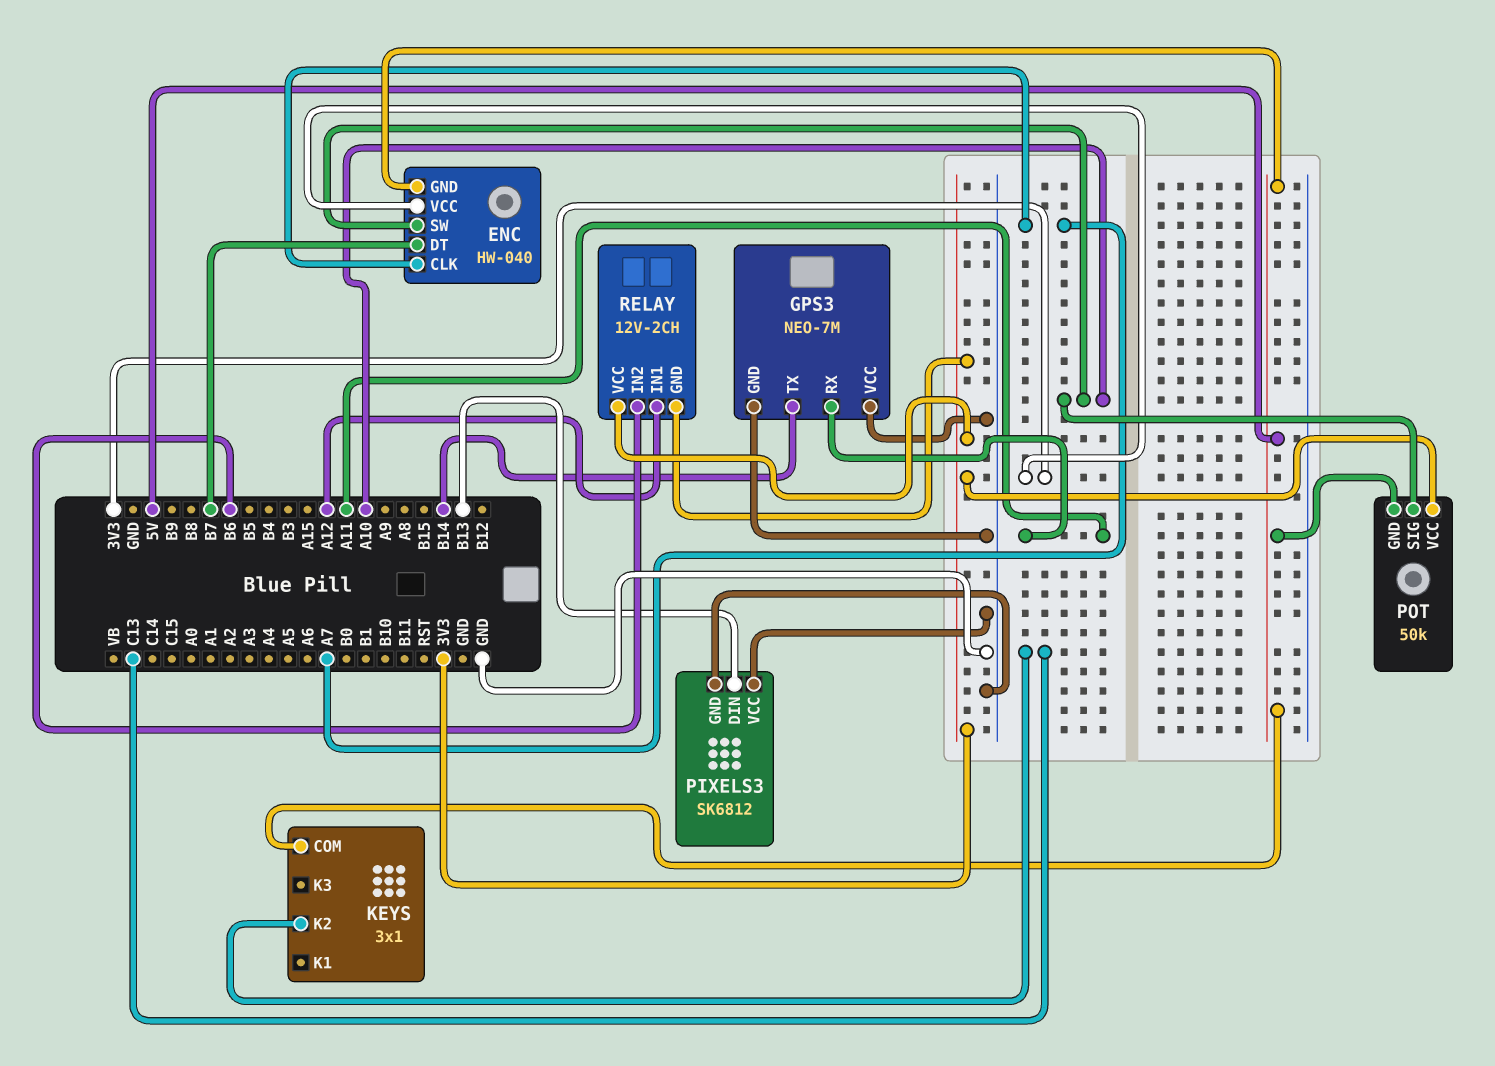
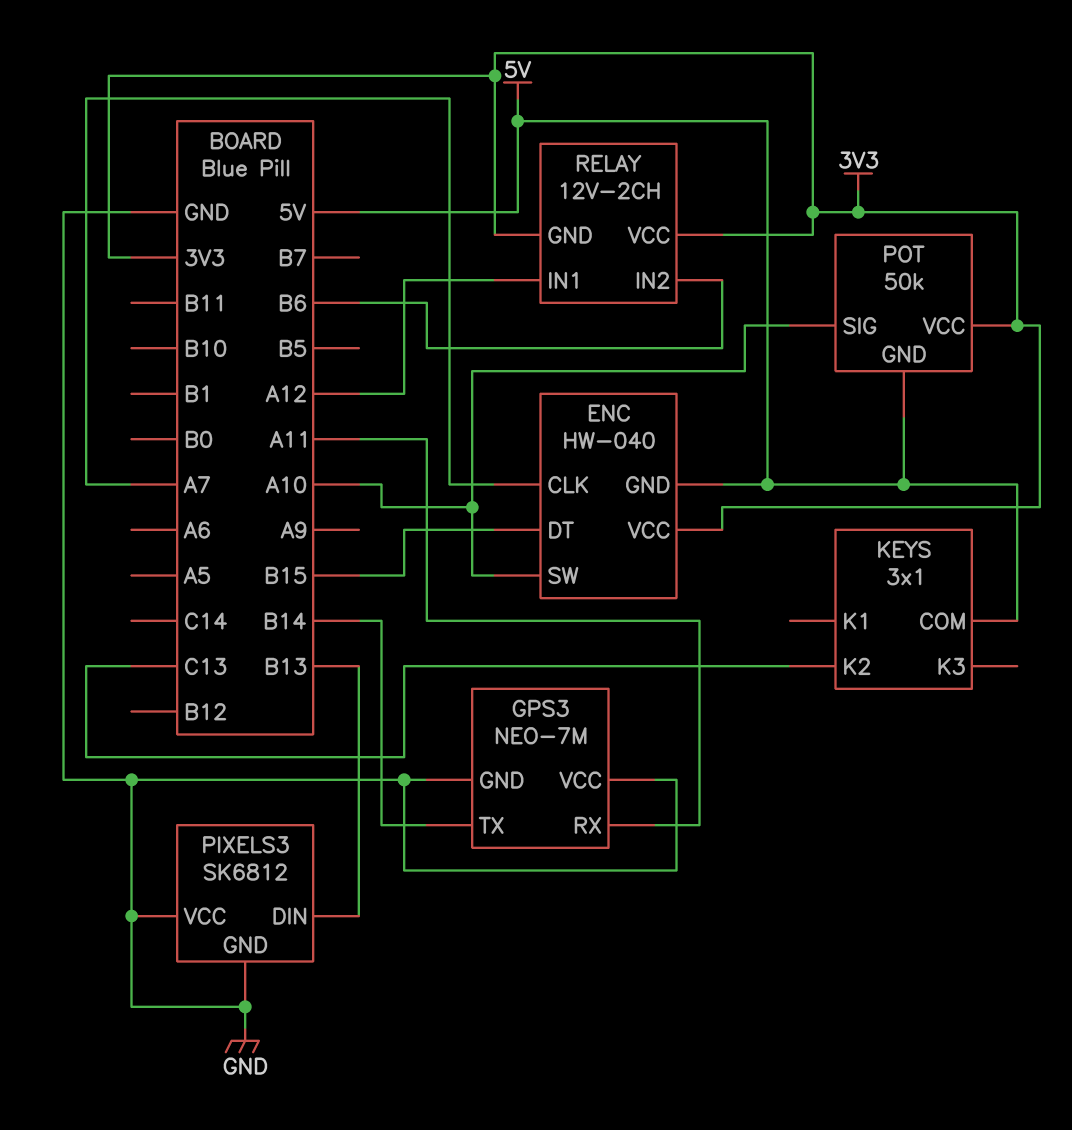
ENC pin DT: B7 -> B15

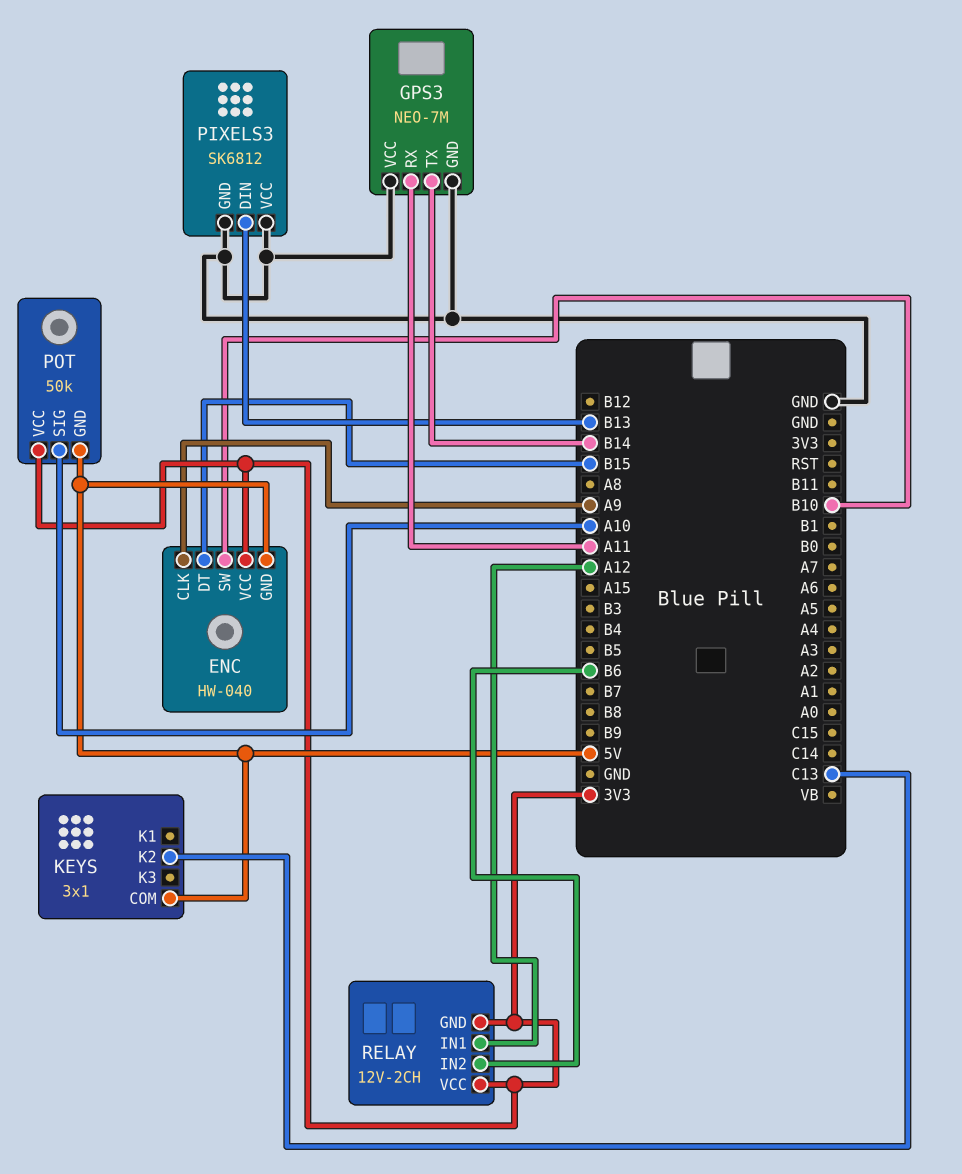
ENC pin CLK: A7 -> A9
ENC pin SW: A10 -> B10

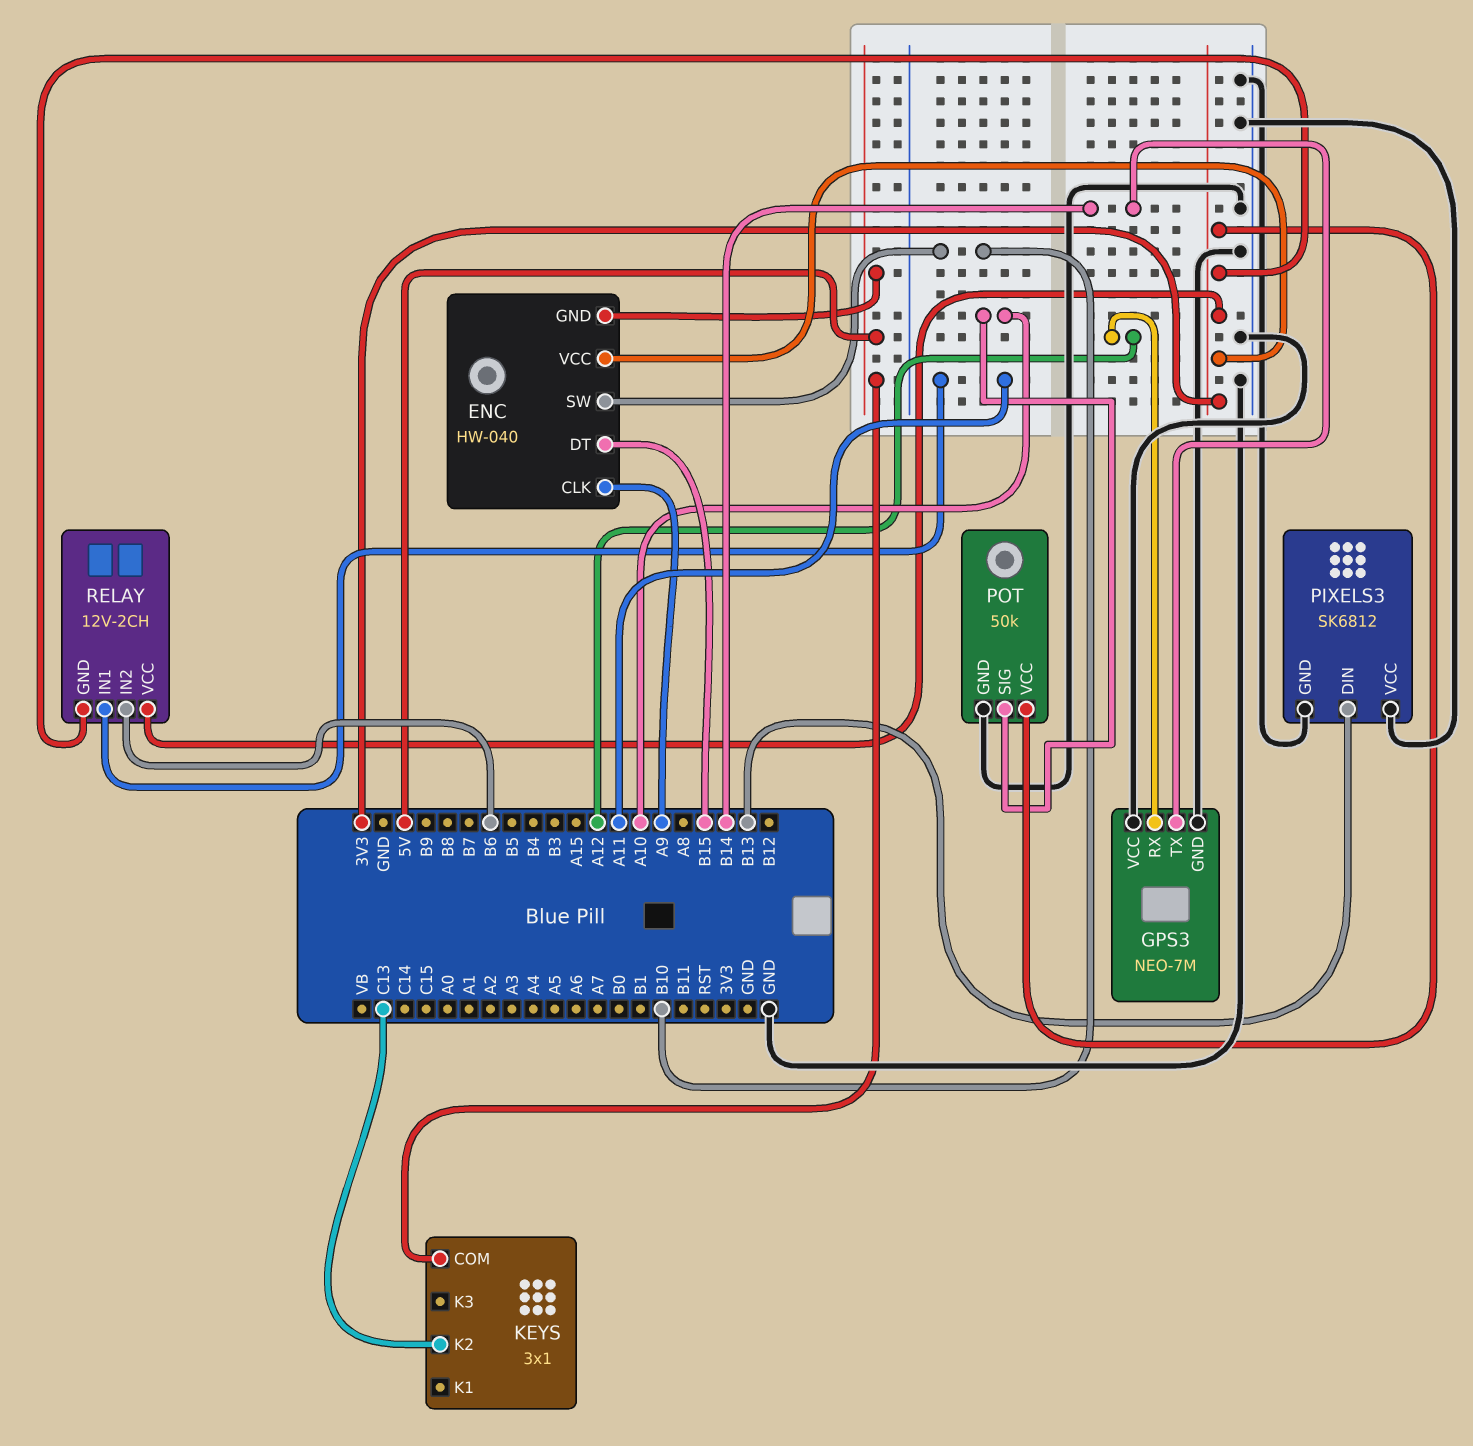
GPS3 pin RX: A11 -> A12
POT pin GND: 5V -> GND
RELAY pin IN1: A12 -> A11

